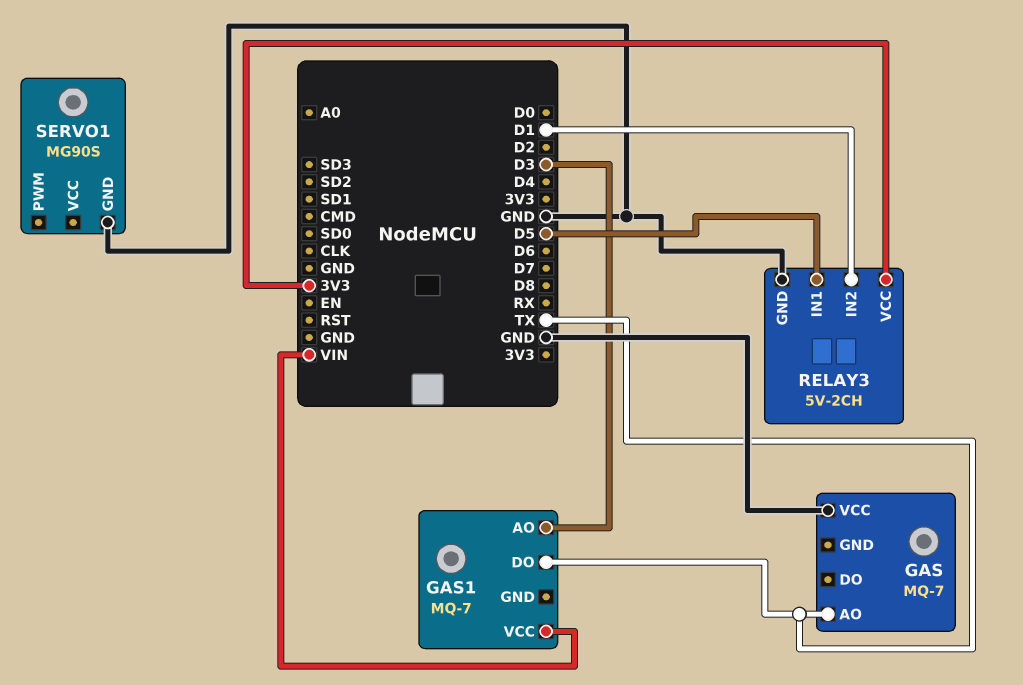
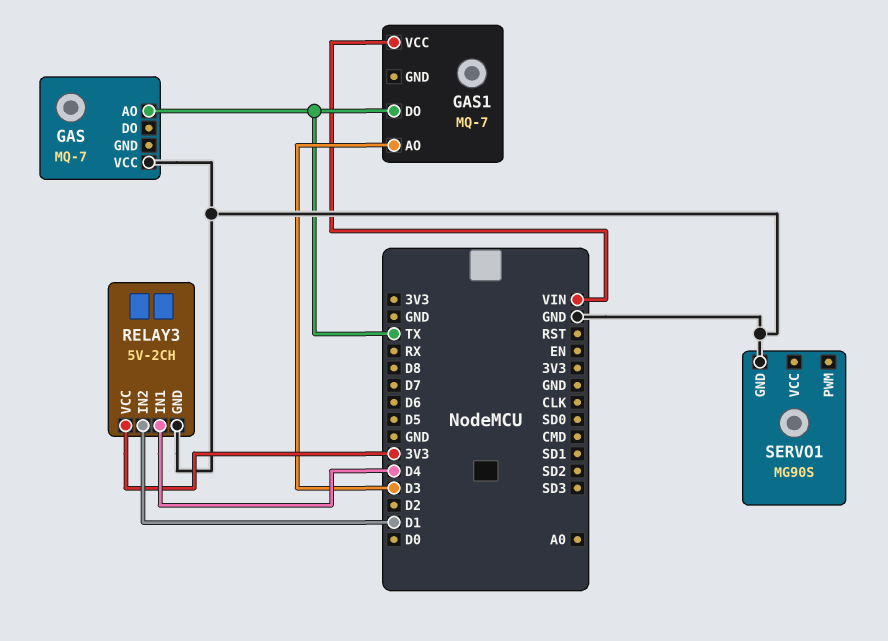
RELAY3 pin IN1: D5 -> D4

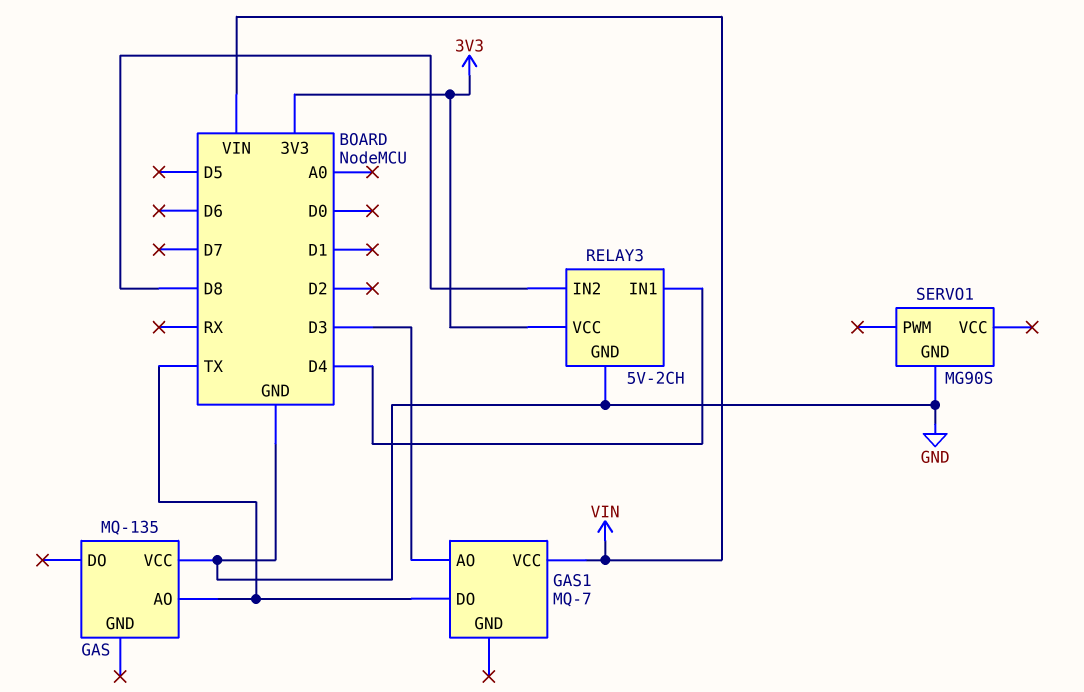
GAS: MQ-7 -> MQ-135
RELAY3 pin IN2: D1 -> D8

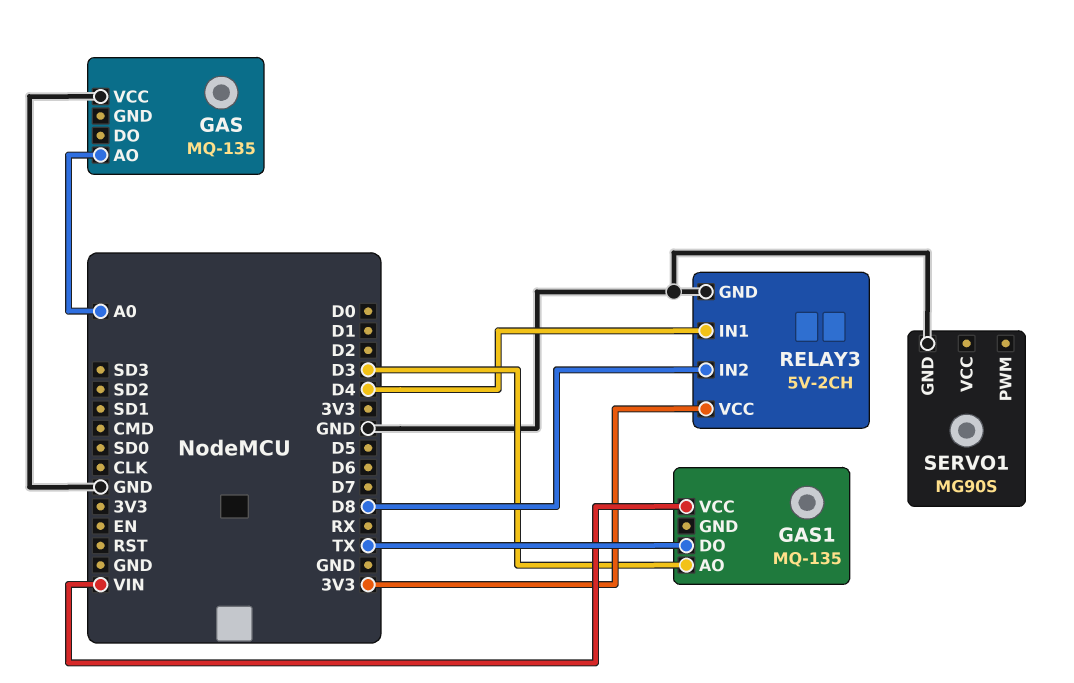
GAS pin AO: TX -> A0
GAS1: MQ-7 -> MQ-135

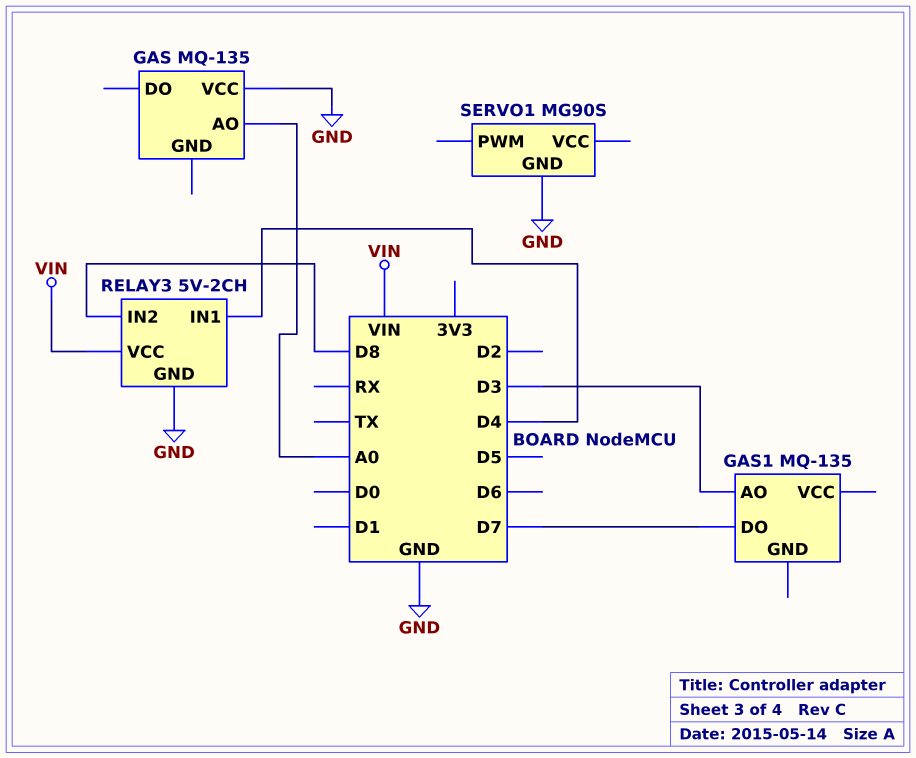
GAS1 pin DO: TX -> D7
GAS1 pin VCC: VIN -> none
RELAY3 pin VCC: 3V3 -> VIN

